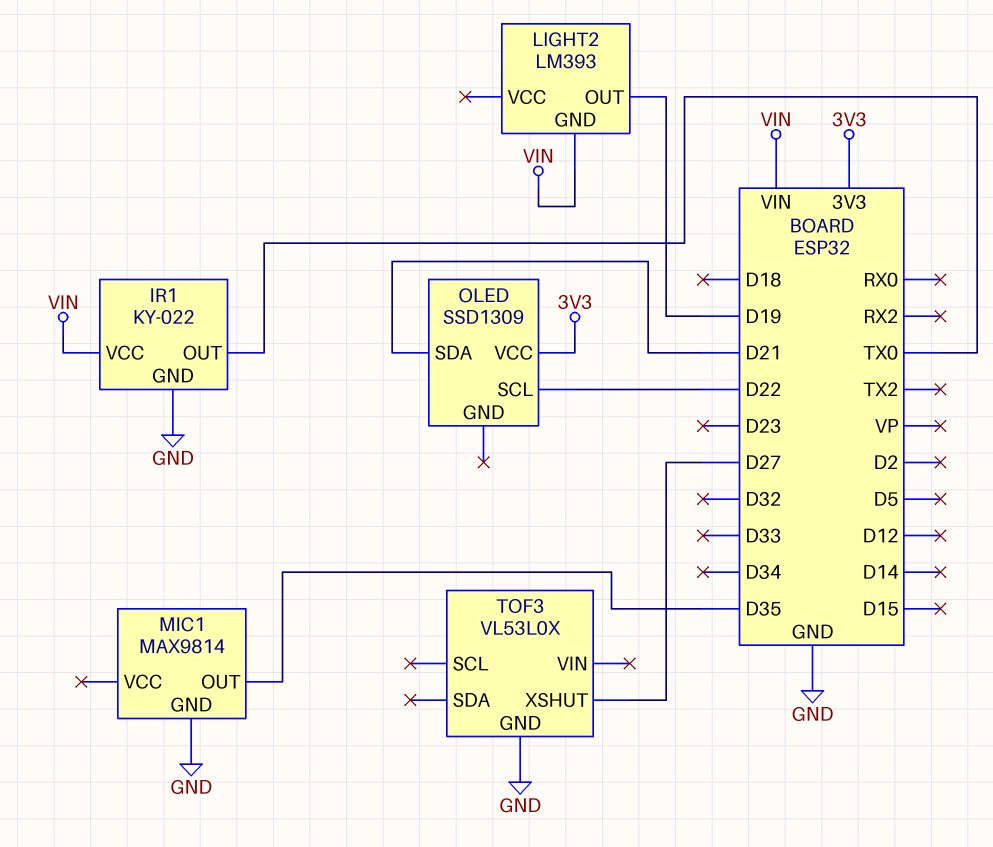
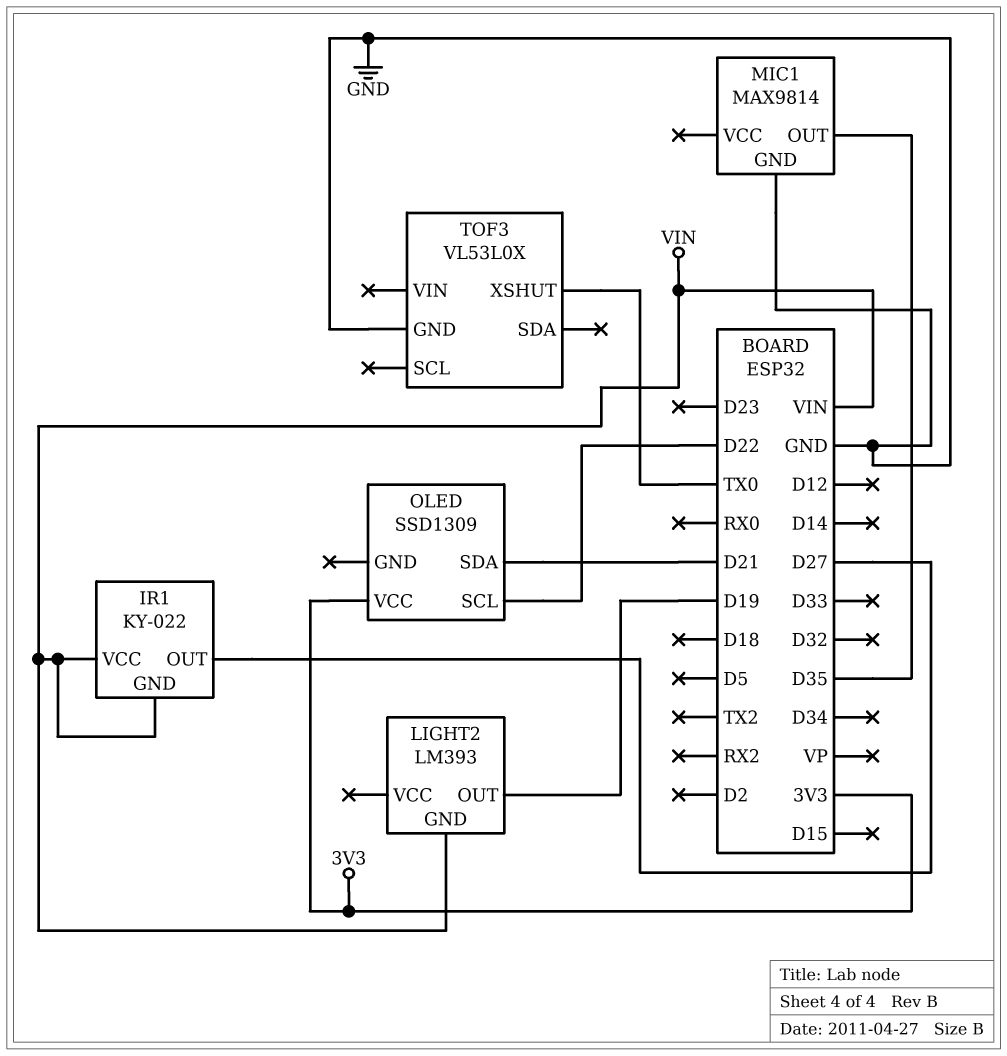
IR1 pin GND: GND -> VIN
IR1 pin OUT: TX0 -> D27
TOF3 pin XSHUT: D27 -> TX0

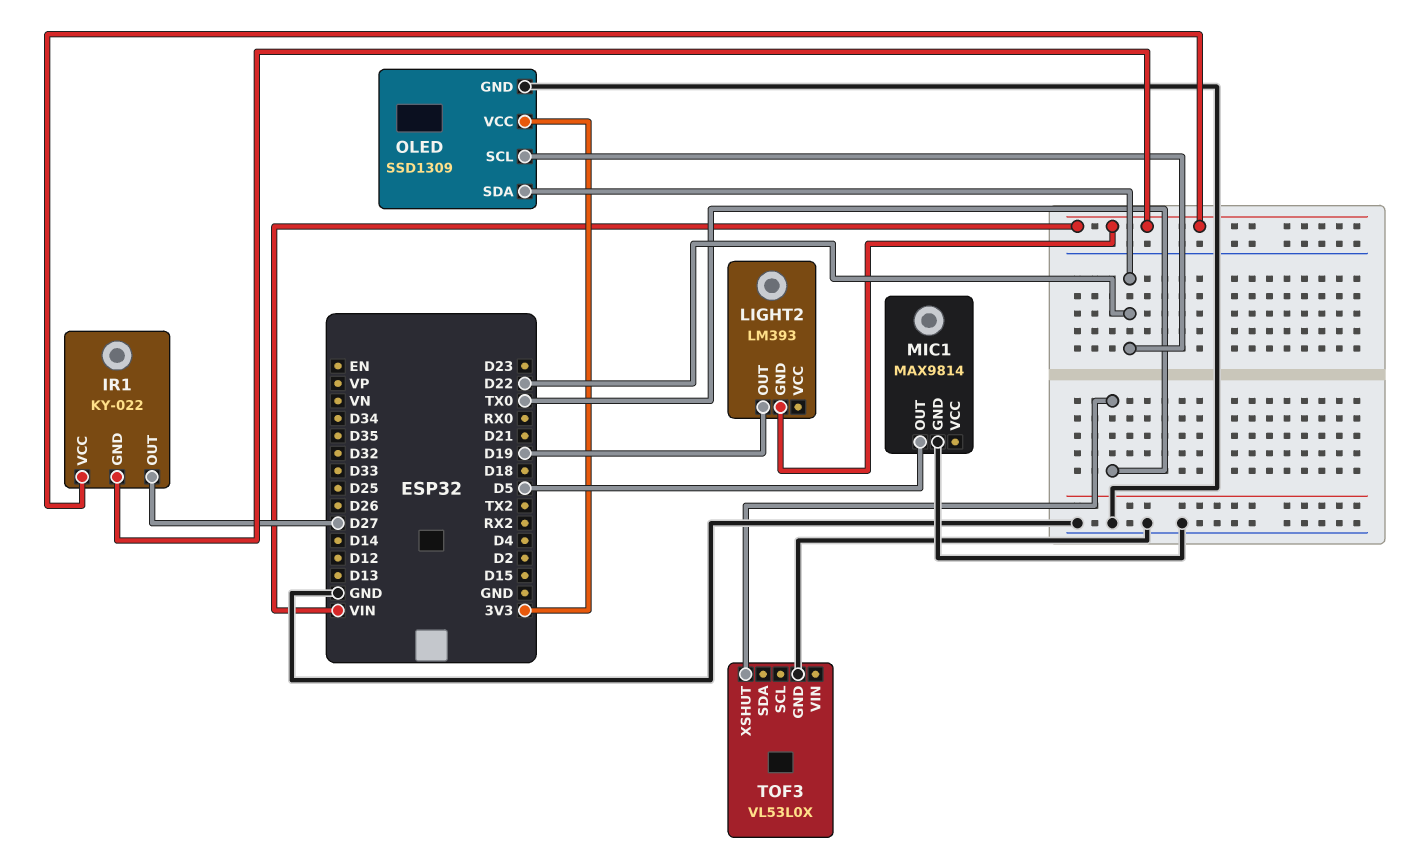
MIC1 pin OUT: D35 -> D5
OLED pin GND: none -> GND
OLED pin SDA: D21 -> D22

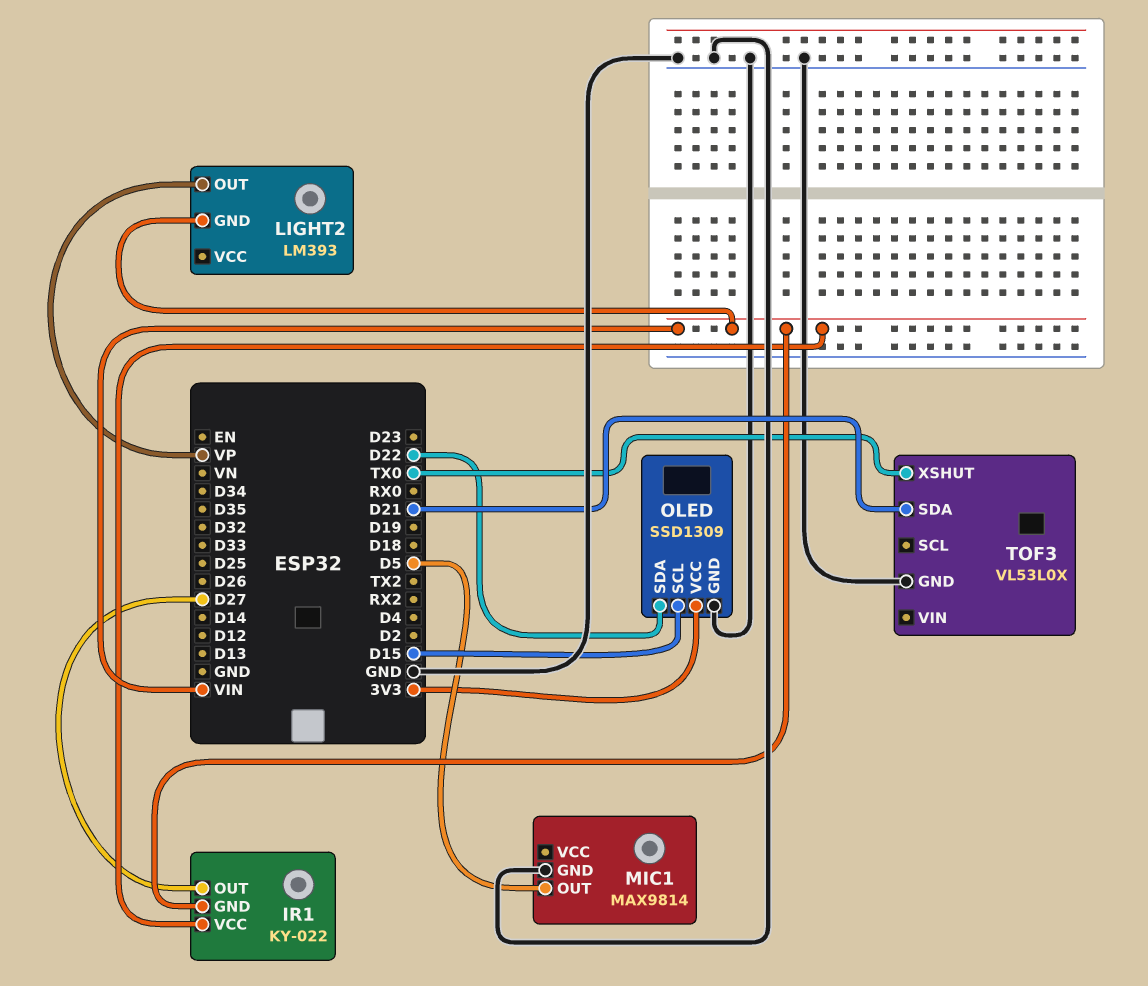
LIGHT2 pin OUT: D19 -> VP
OLED pin SCL: D22 -> D15
TOF3 pin SDA: none -> D21

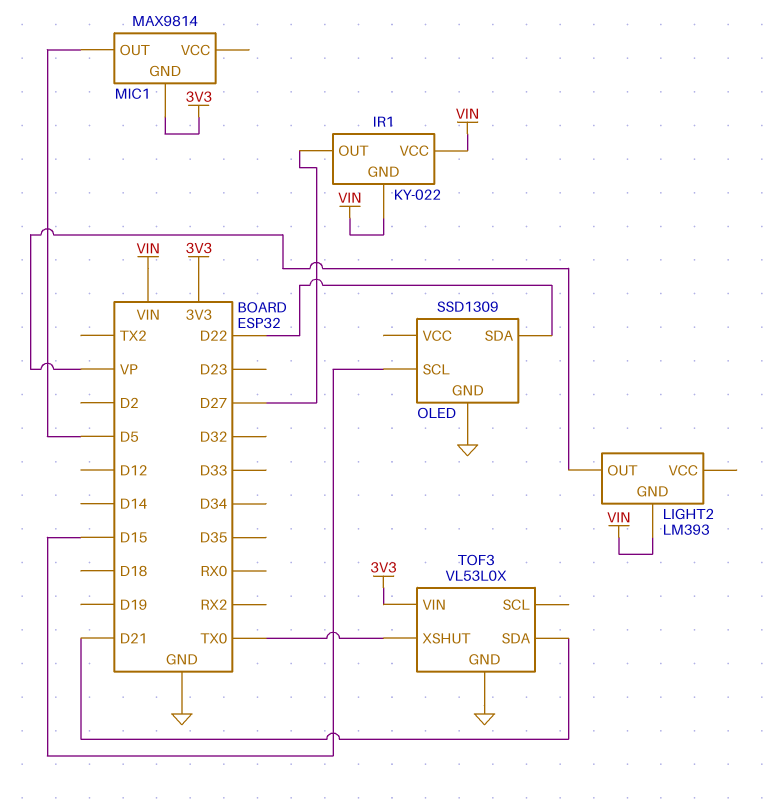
MIC1 pin GND: GND -> 3V3
OLED pin VCC: 3V3 -> none
TOF3 pin VIN: none -> 3V3

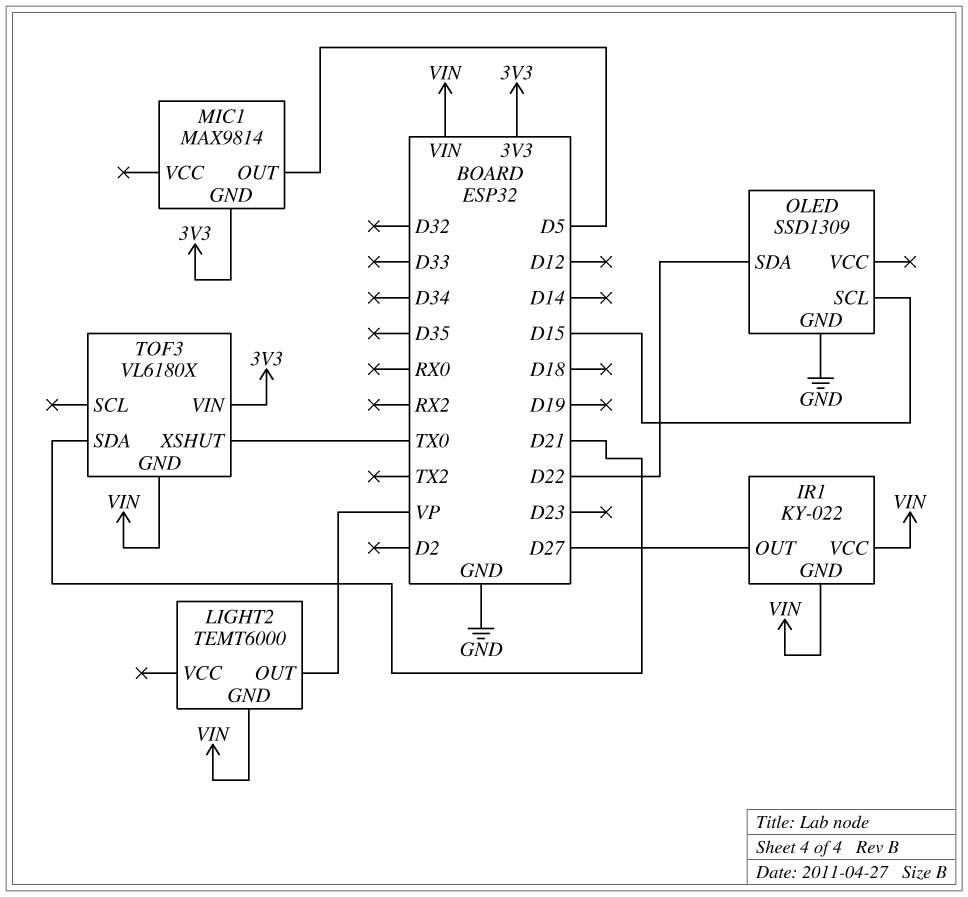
LIGHT2: LM393 -> TEMT6000
TOF3: VL53L0X -> VL6180X
TOF3 pin GND: GND -> VIN

